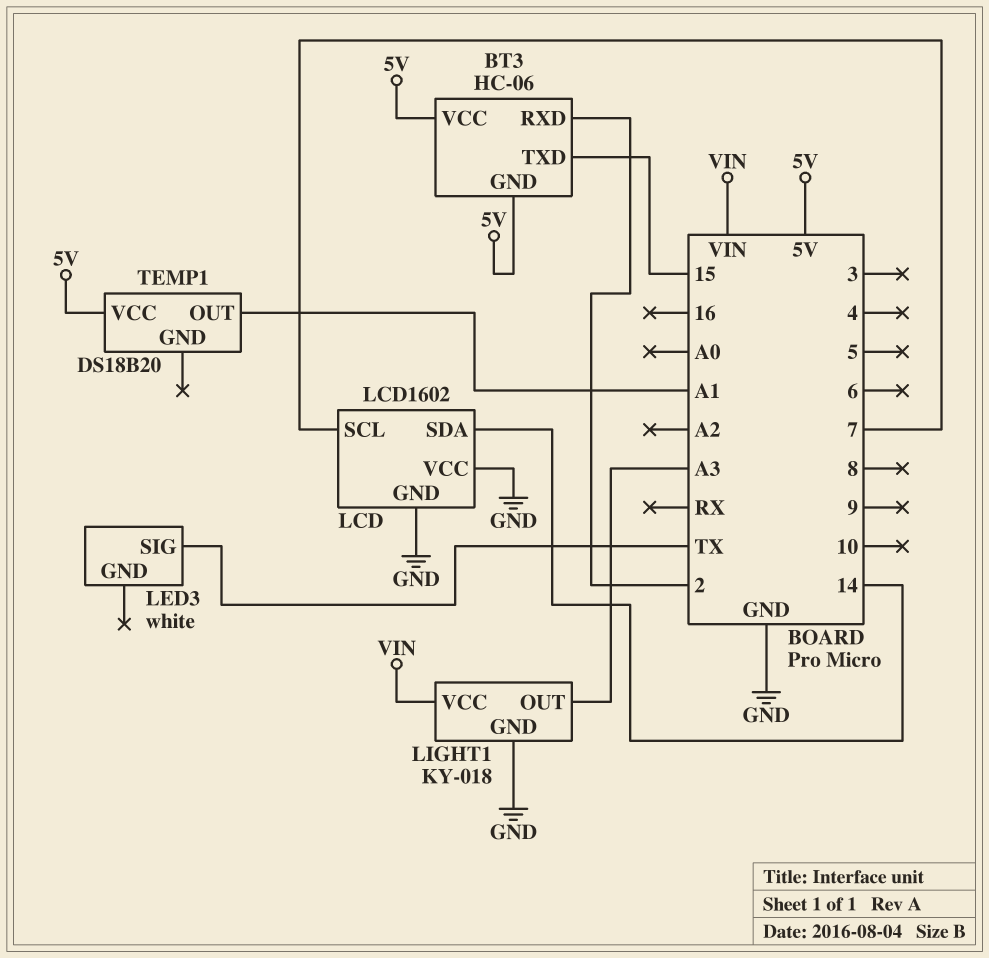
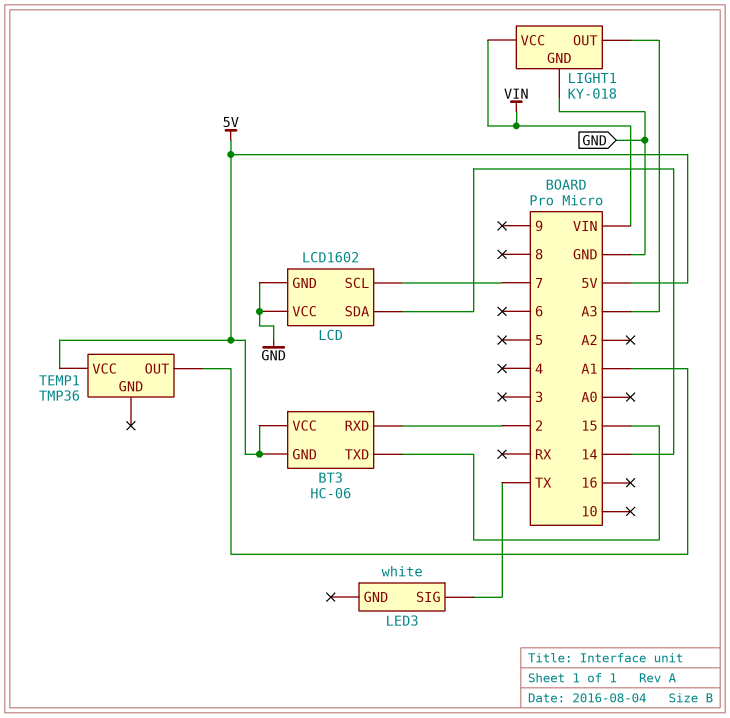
TEMP1: DS18B20 -> TMP36

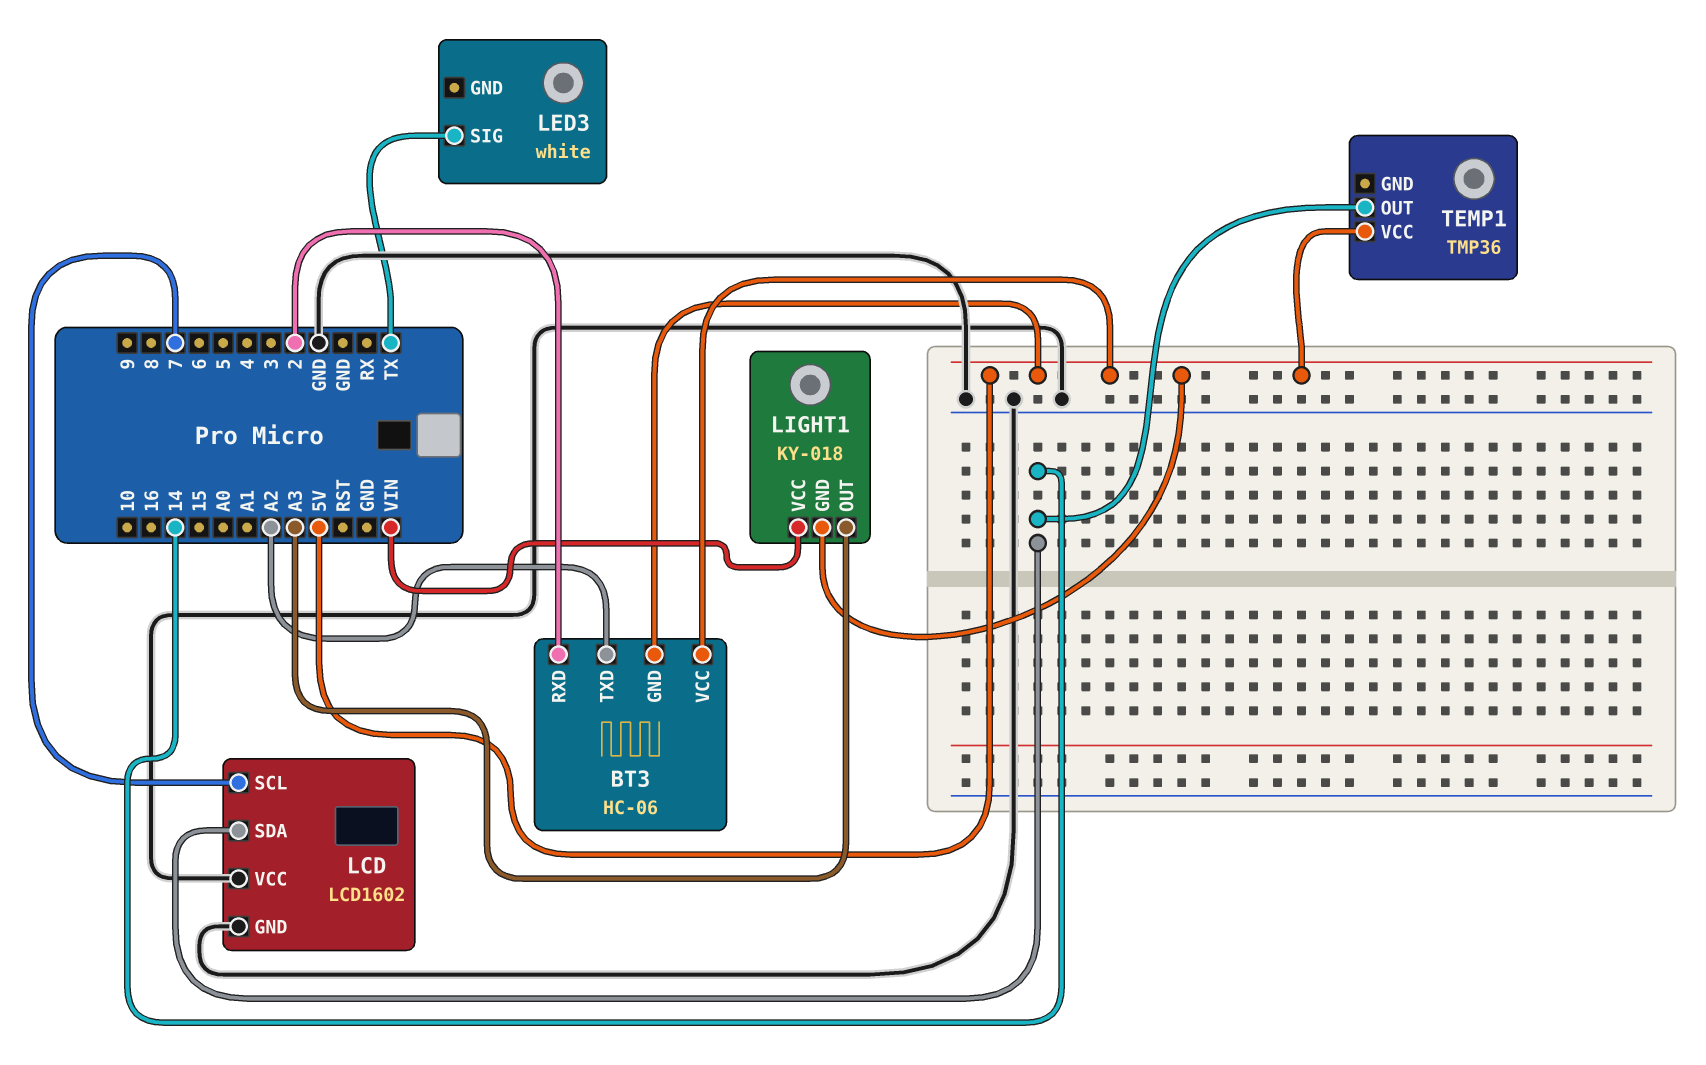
BT3 pin TXD: 15 -> A2
LIGHT1 pin GND: GND -> 5V
TEMP1 pin OUT: A1 -> 14

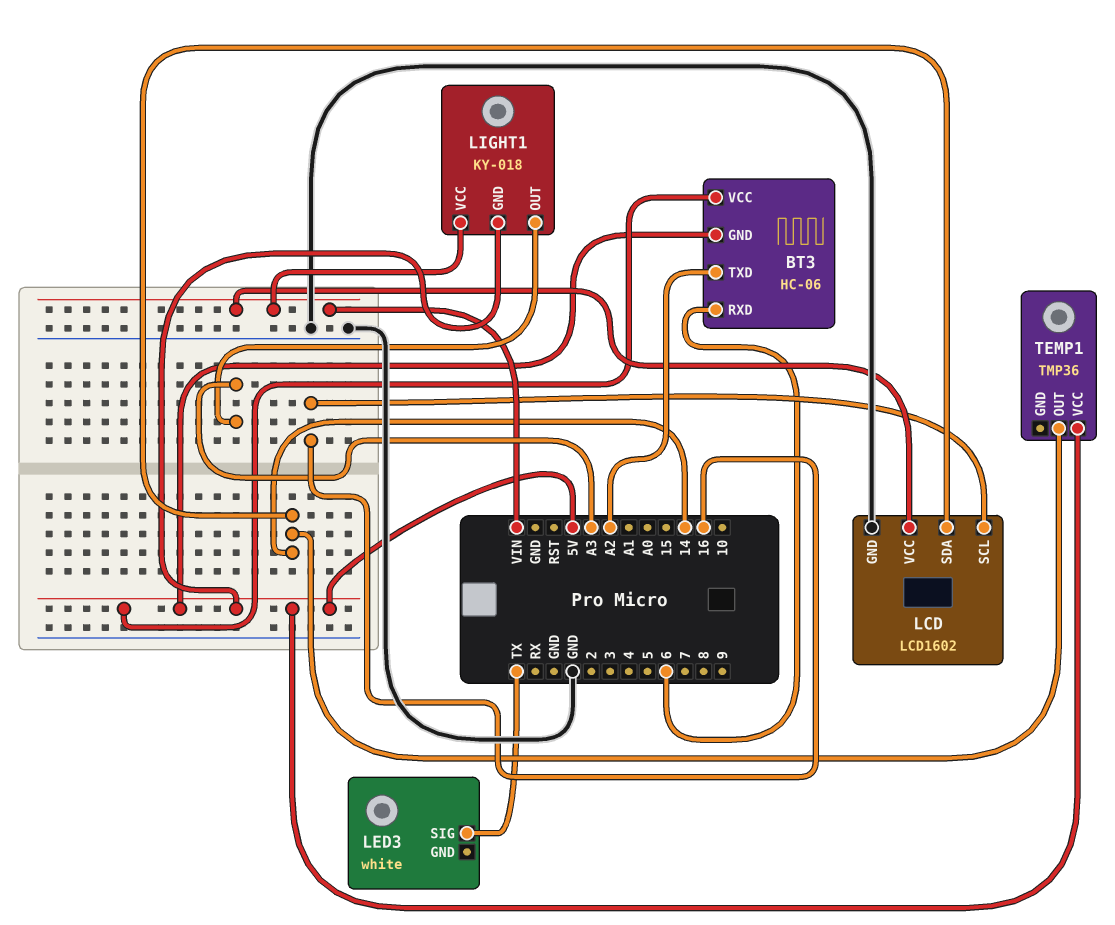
BT3 pin RXD: 2 -> 6
LCD pin SCL: 7 -> 16
LCD pin VCC: GND -> VIN

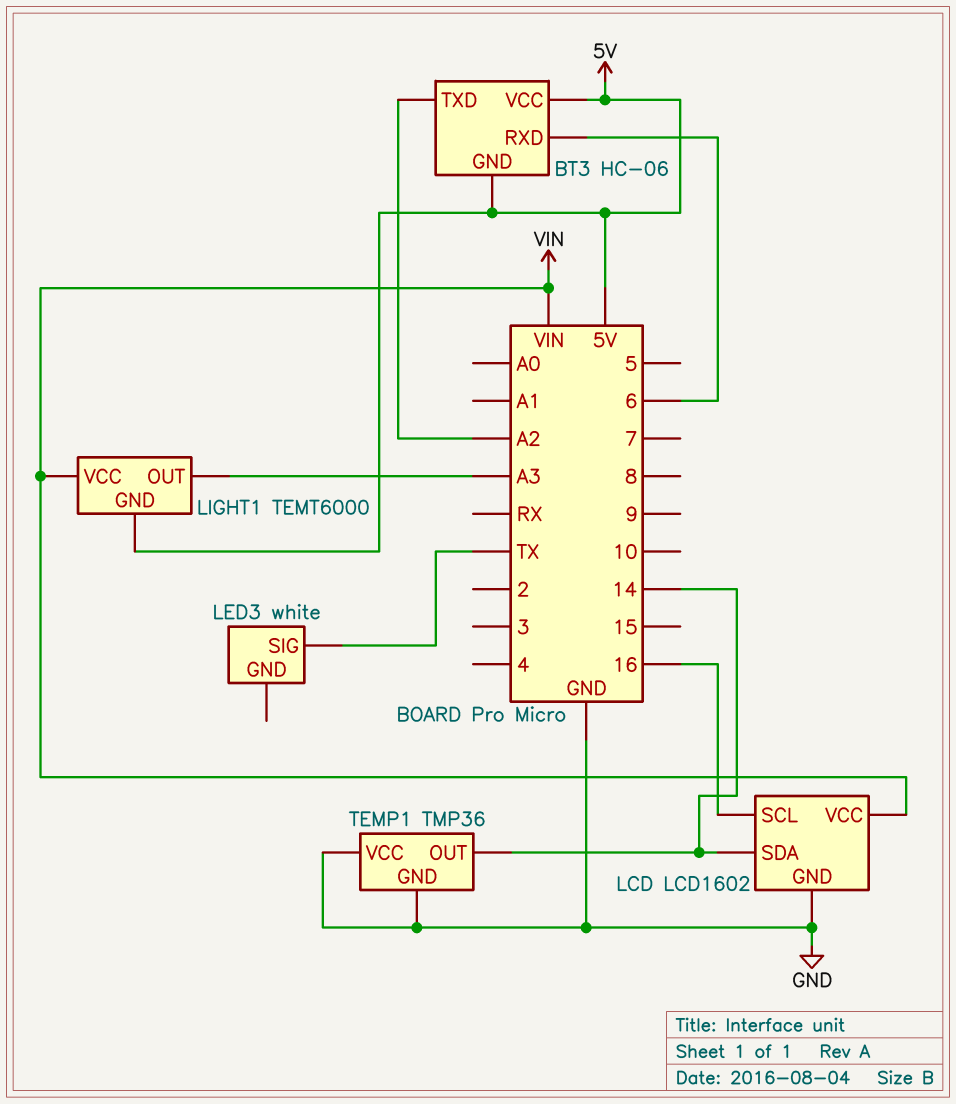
LIGHT1: KY-018 -> TEMT6000
TEMP1 pin GND: none -> GND
TEMP1 pin VCC: 5V -> GND

